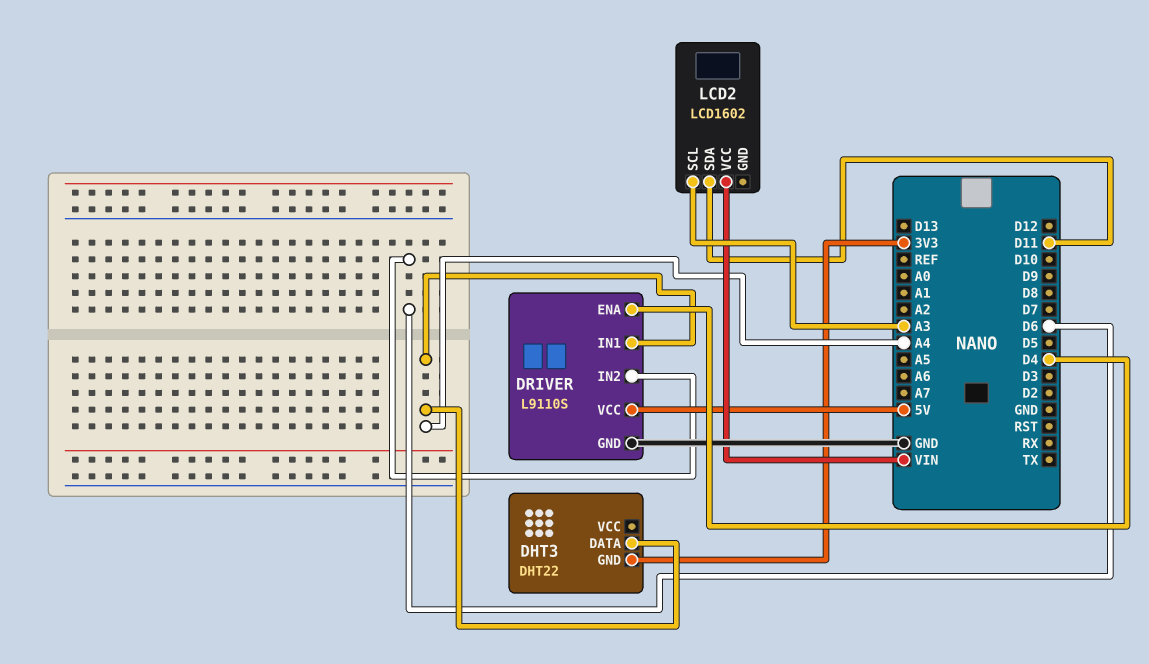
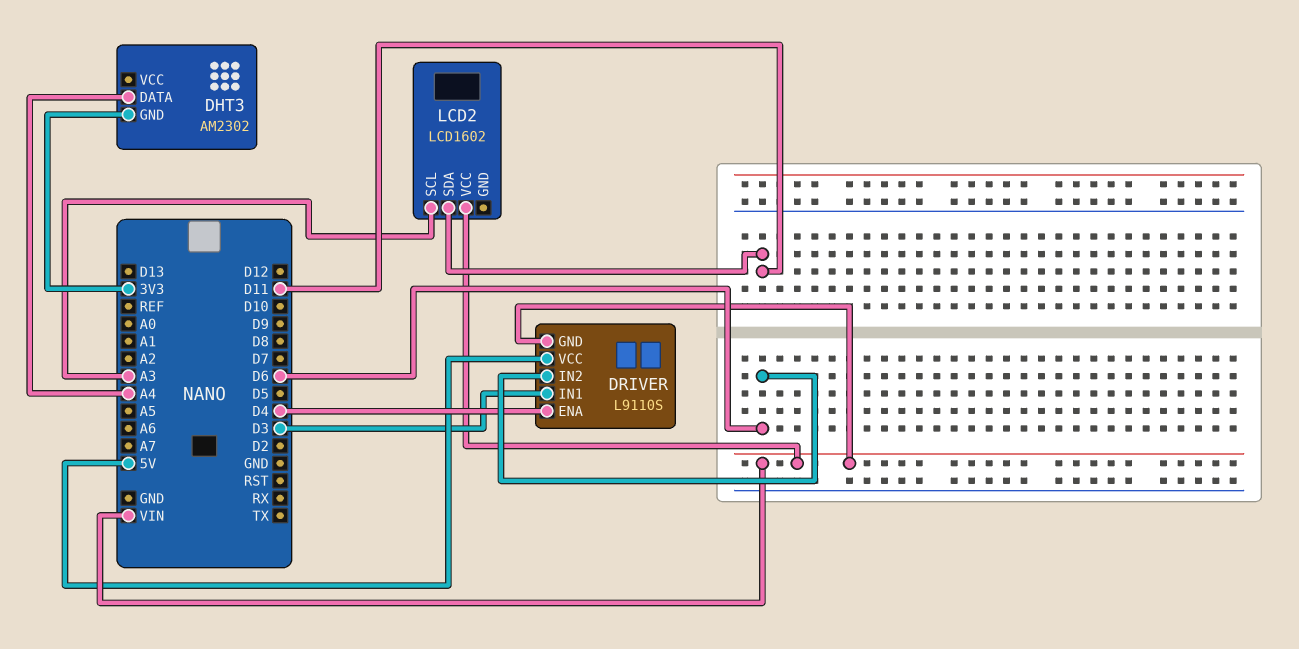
DHT3: DHT22 -> AM2302
DRIVER pin GND: GND -> VIN
DRIVER pin IN1: A4 -> D3

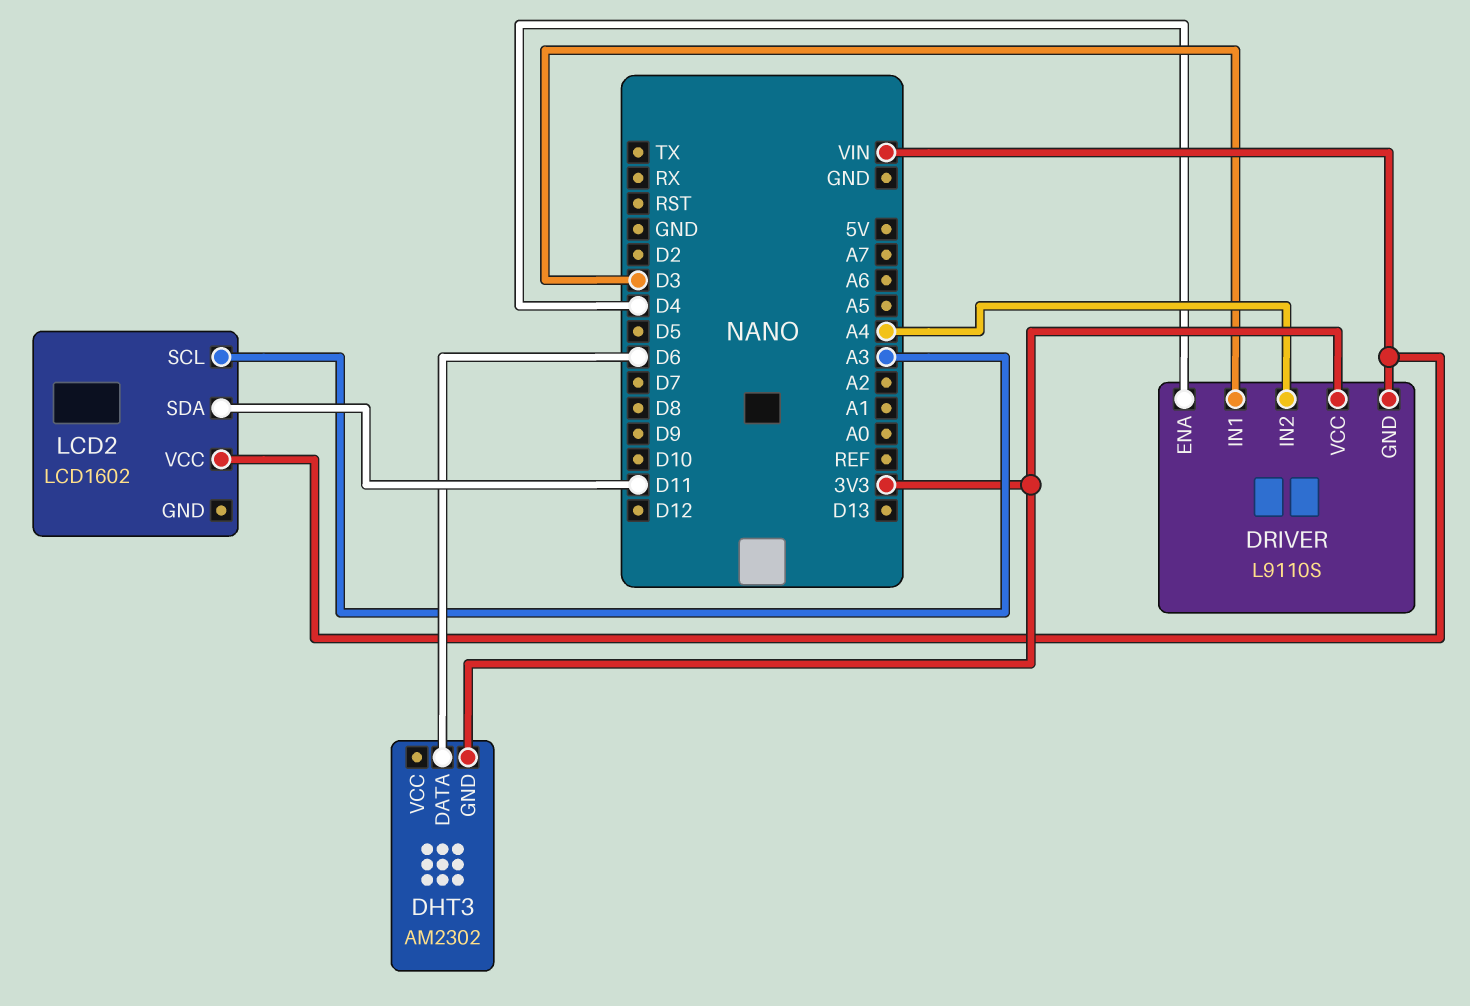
DHT3 pin DATA: A4 -> D6
DRIVER pin IN2: D6 -> A4
DRIVER pin VCC: 5V -> 3V3

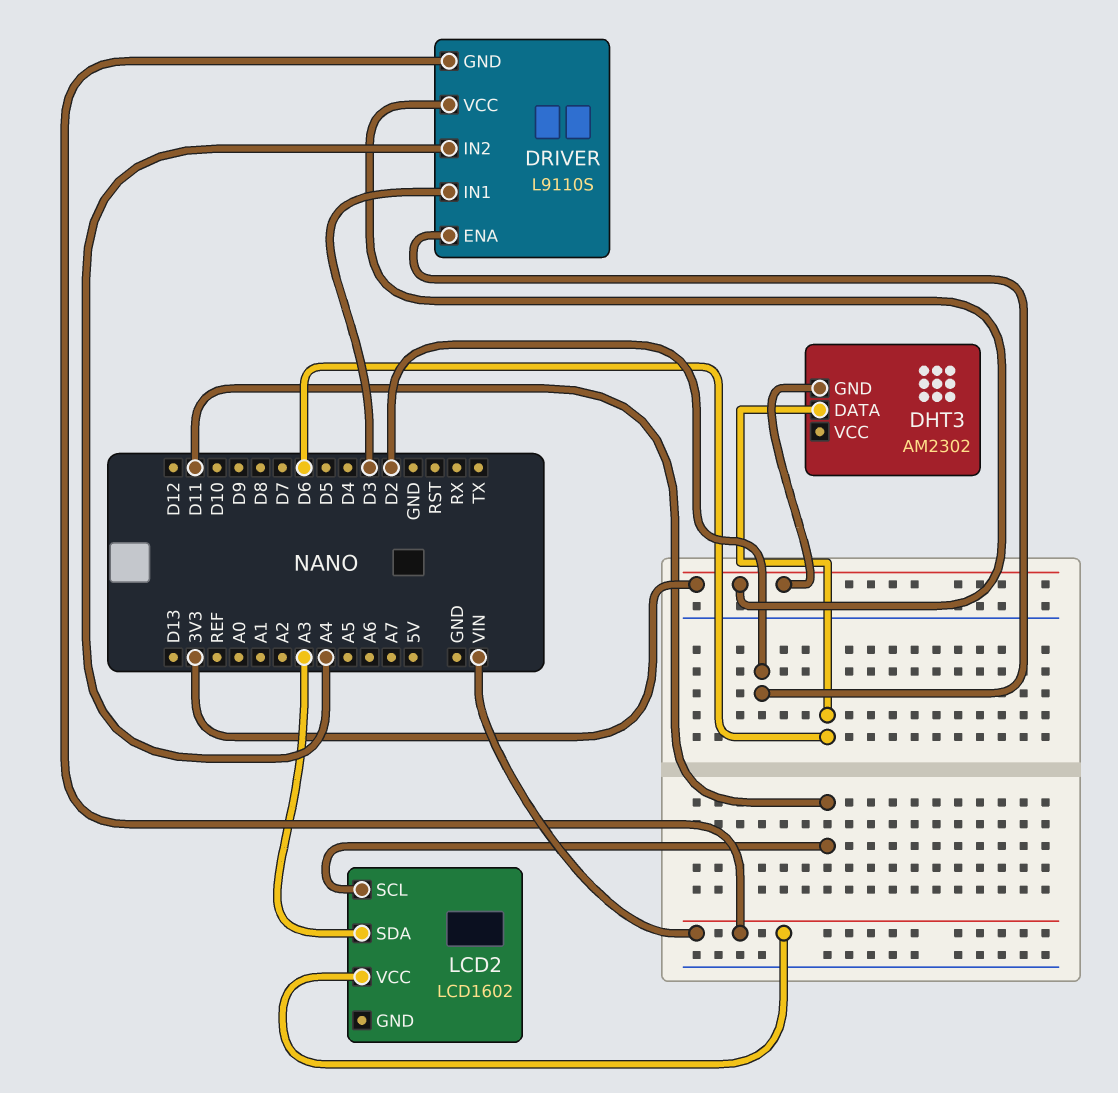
DRIVER pin ENA: D4 -> D2
LCD2 pin SCL: A3 -> D11
LCD2 pin SDA: D11 -> A3

